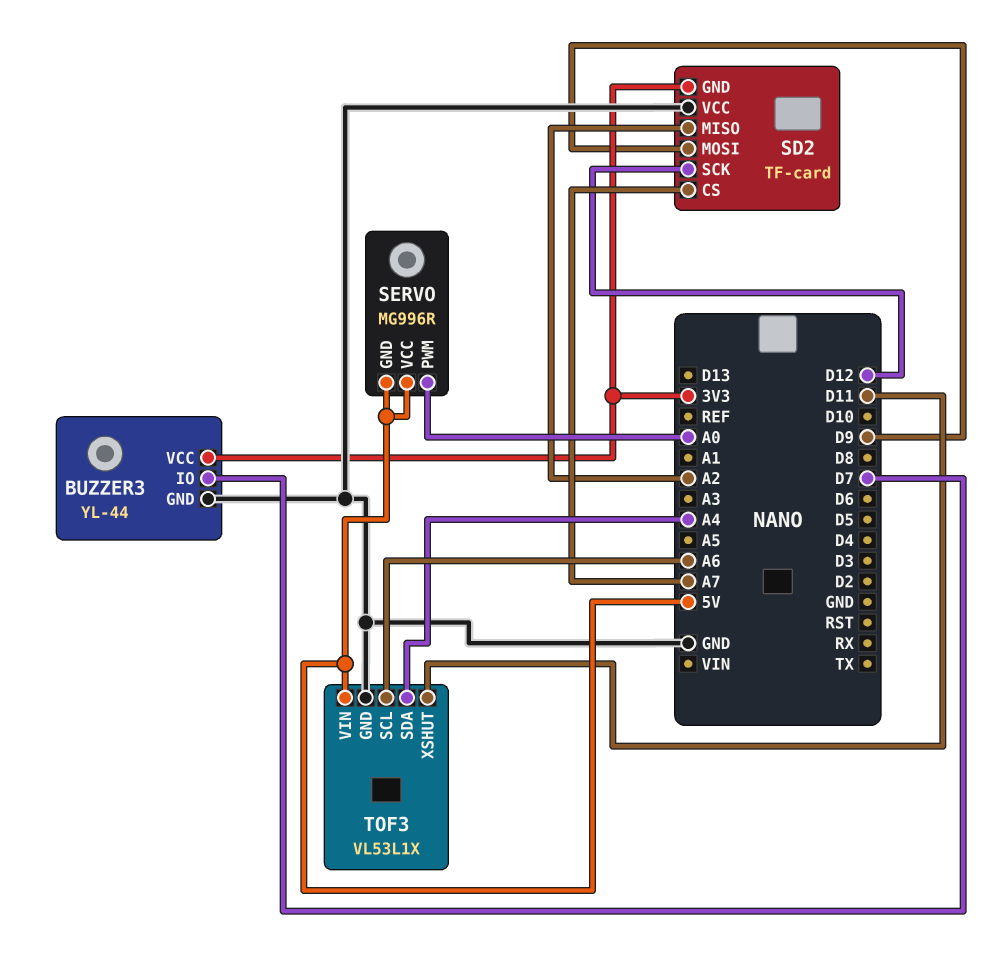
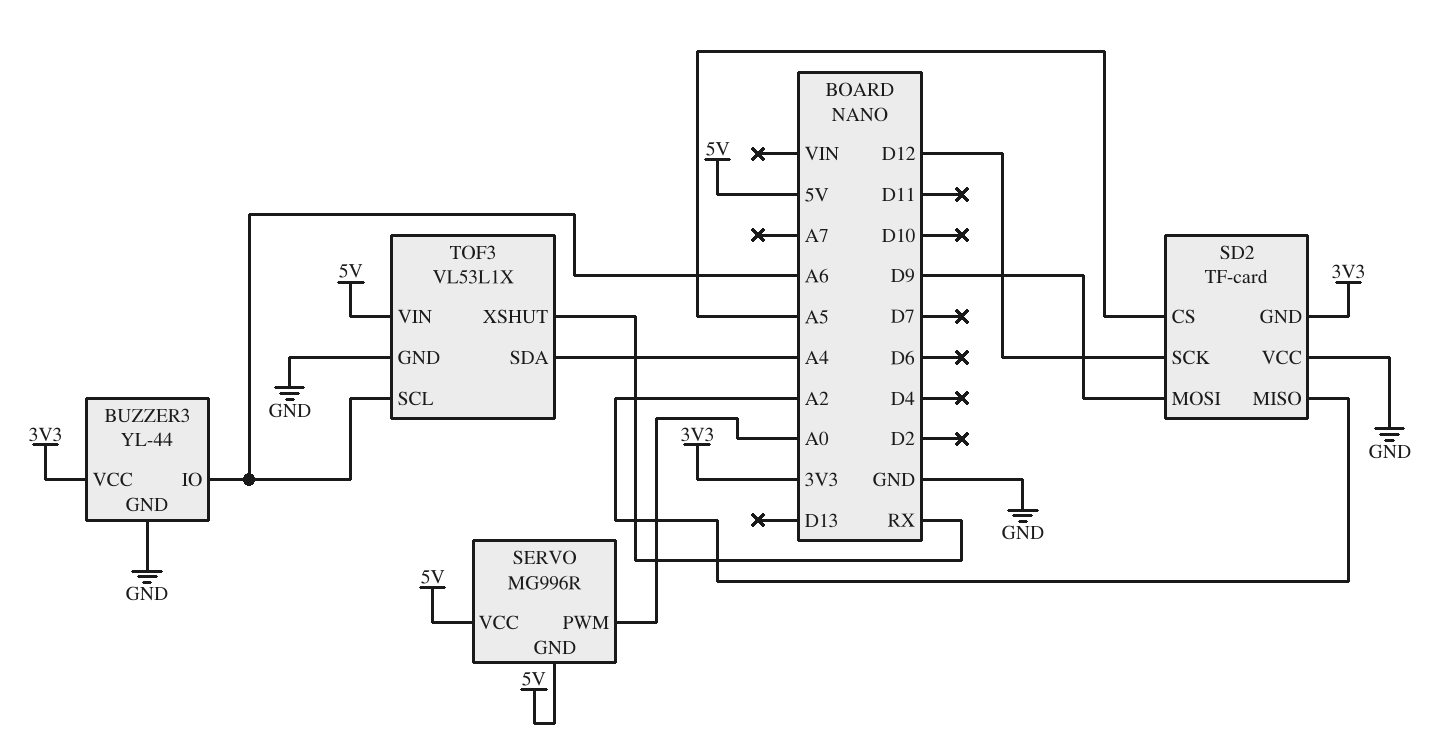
BUZZER3 pin IO: D7 -> A6
SD2 pin CS: A7 -> A5
TOF3 pin XSHUT: D11 -> RX

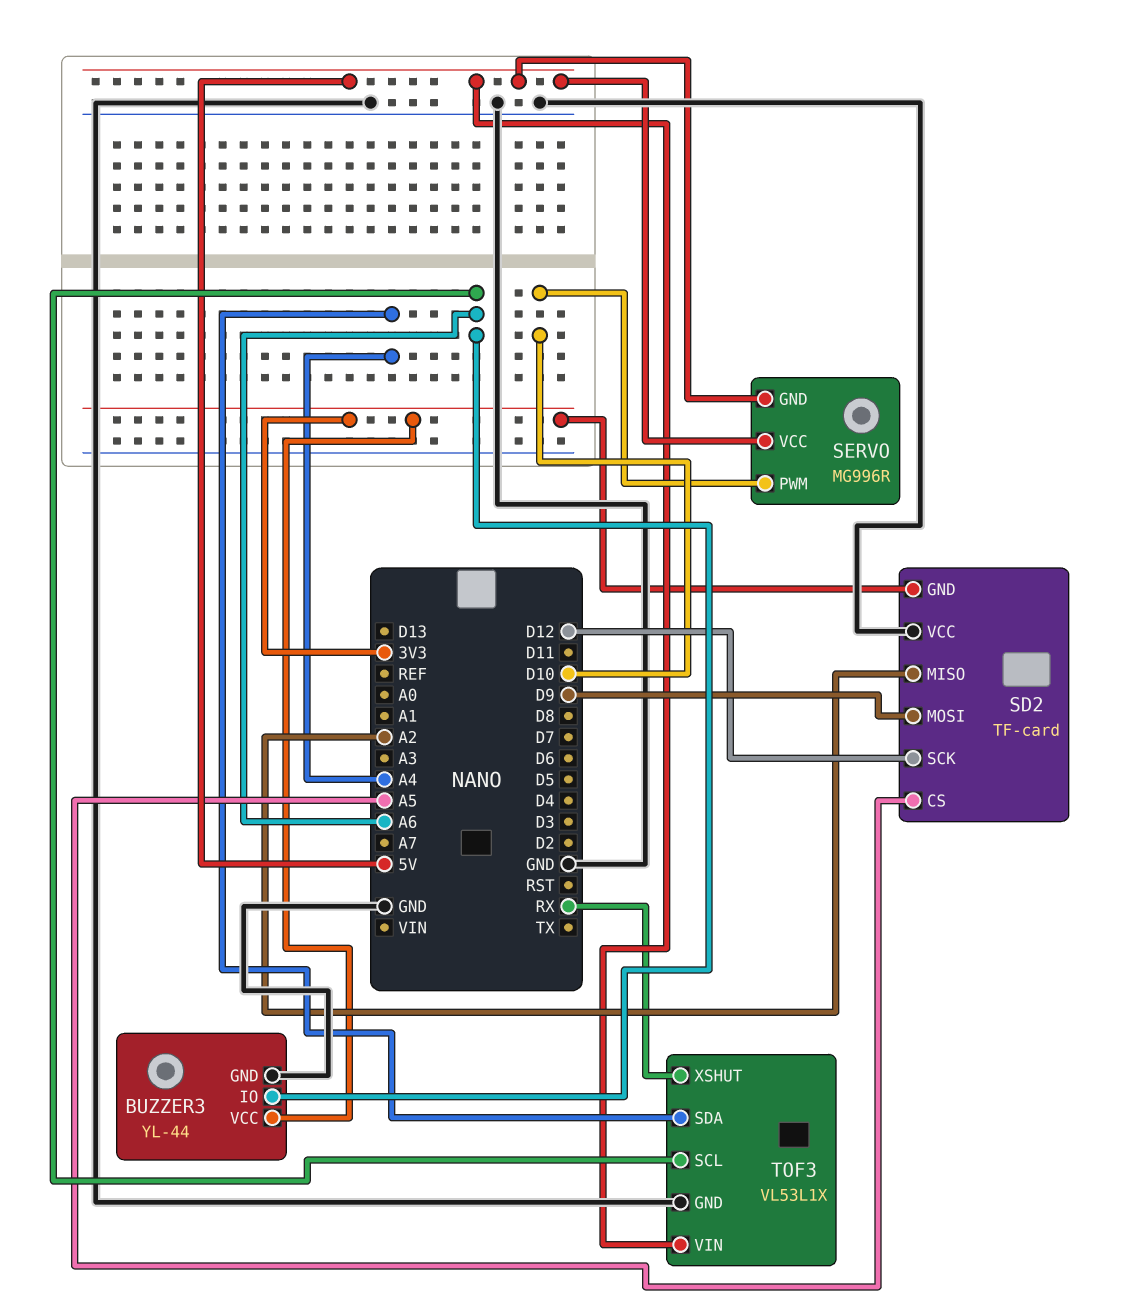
SERVO pin PWM: A0 -> D10

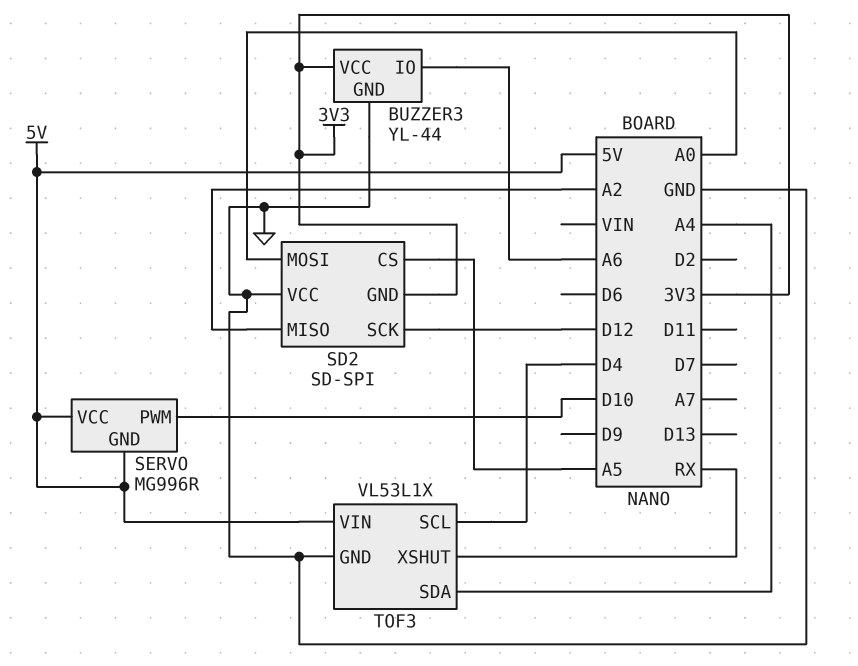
SD2: TF-card -> SD-SPI
SD2 pin MOSI: D9 -> A0
TOF3 pin SCL: A6 -> D4

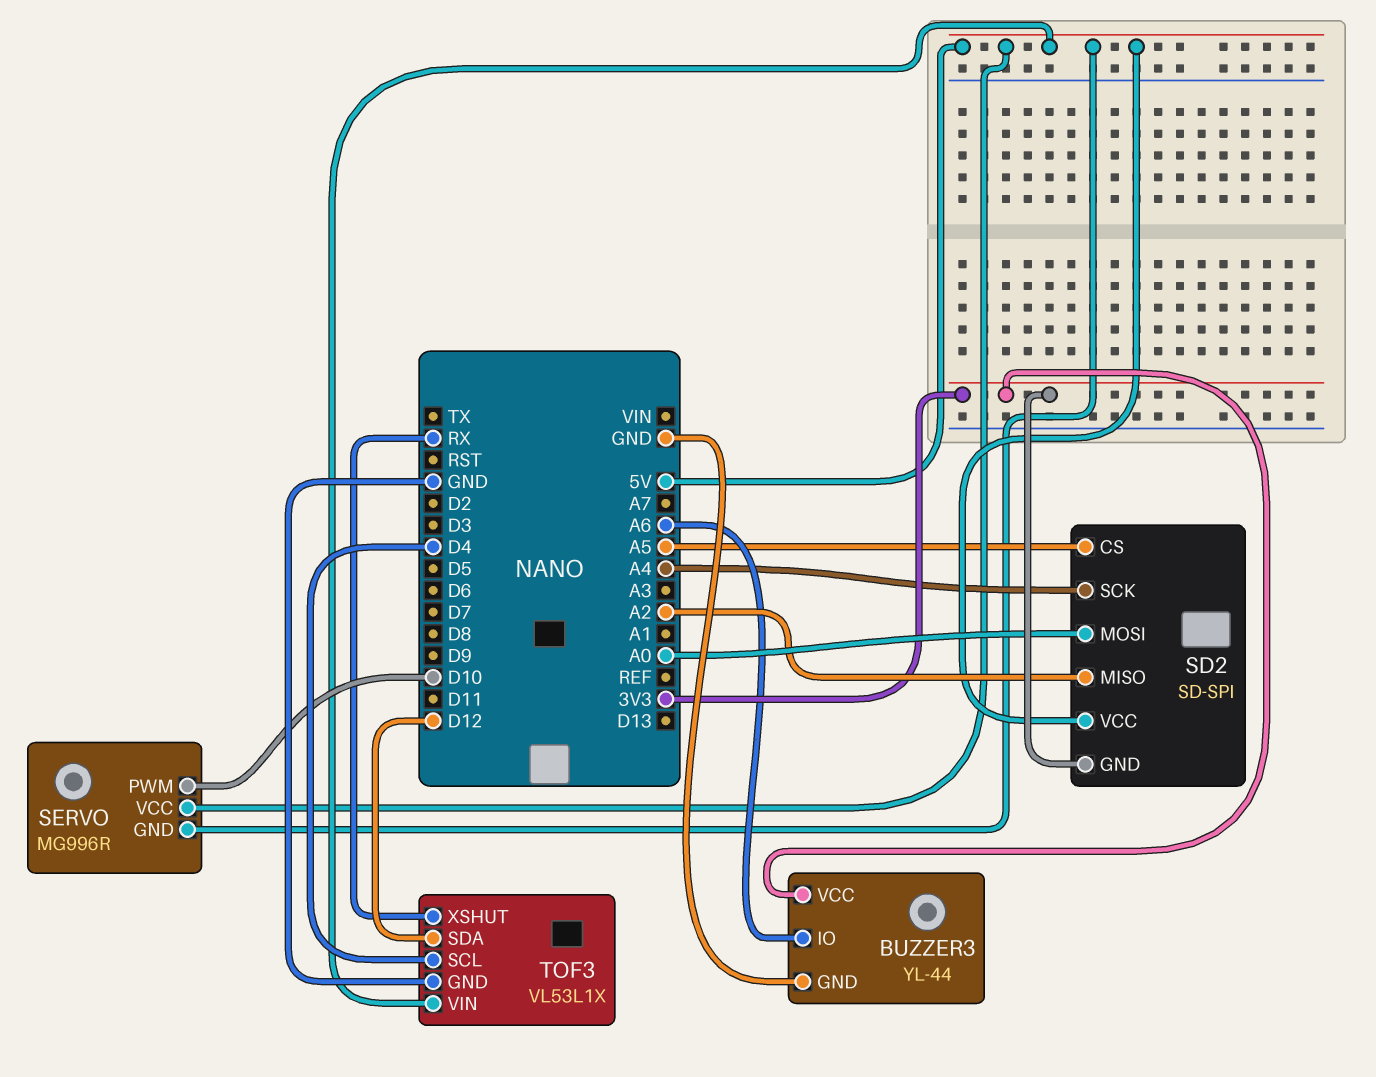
SD2 pin SCK: D12 -> A4
SD2 pin VCC: GND -> 5V
TOF3 pin SDA: A4 -> D12

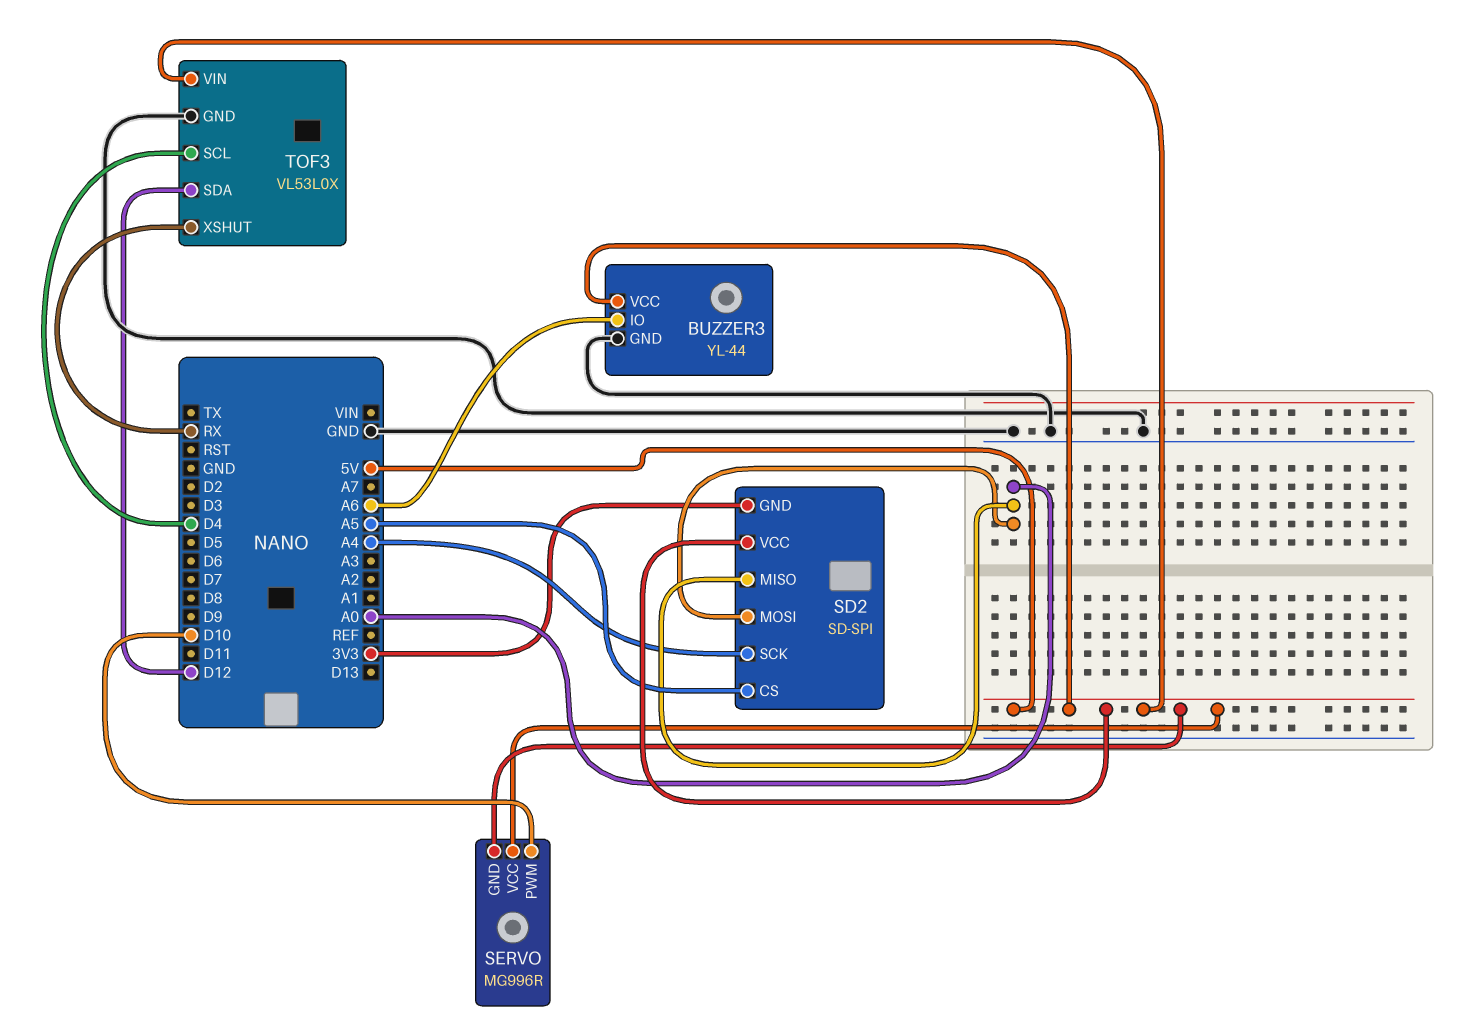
BUZZER3 pin VCC: 3V3 -> 5V
SD2 pin MISO: A2 -> A0
TOF3: VL53L1X -> VL53L0X

